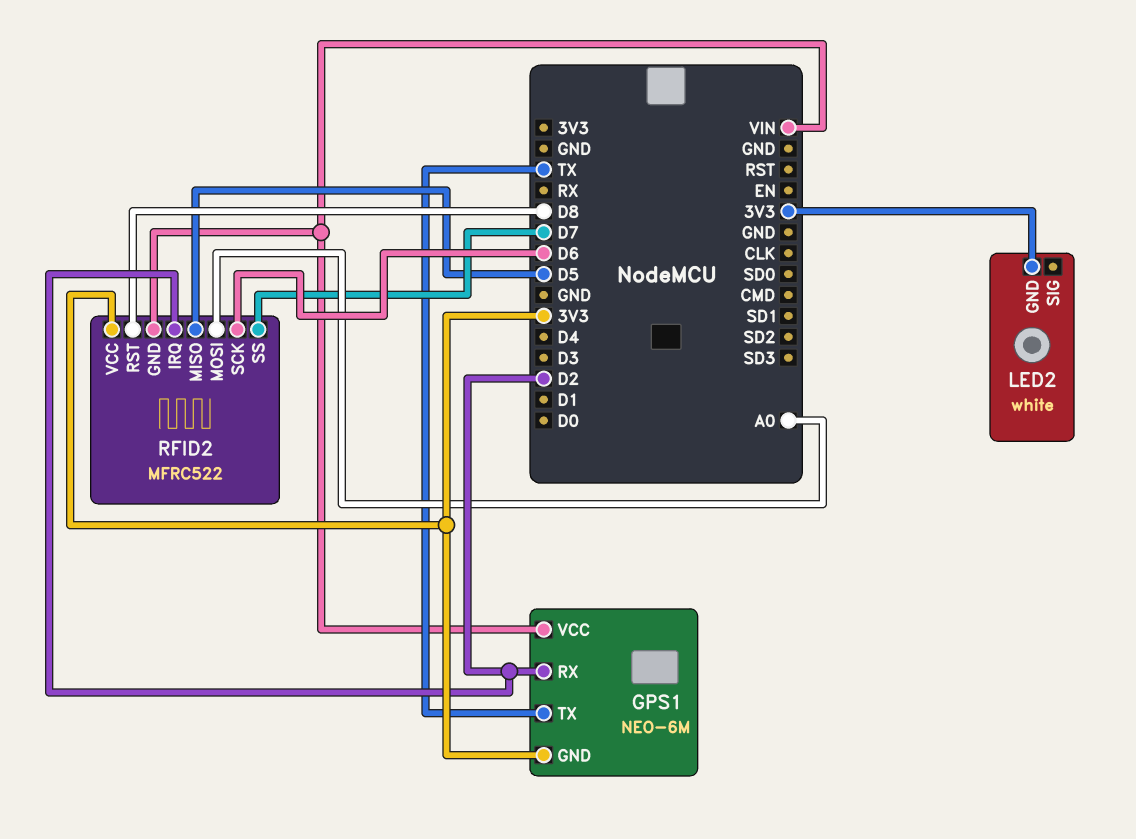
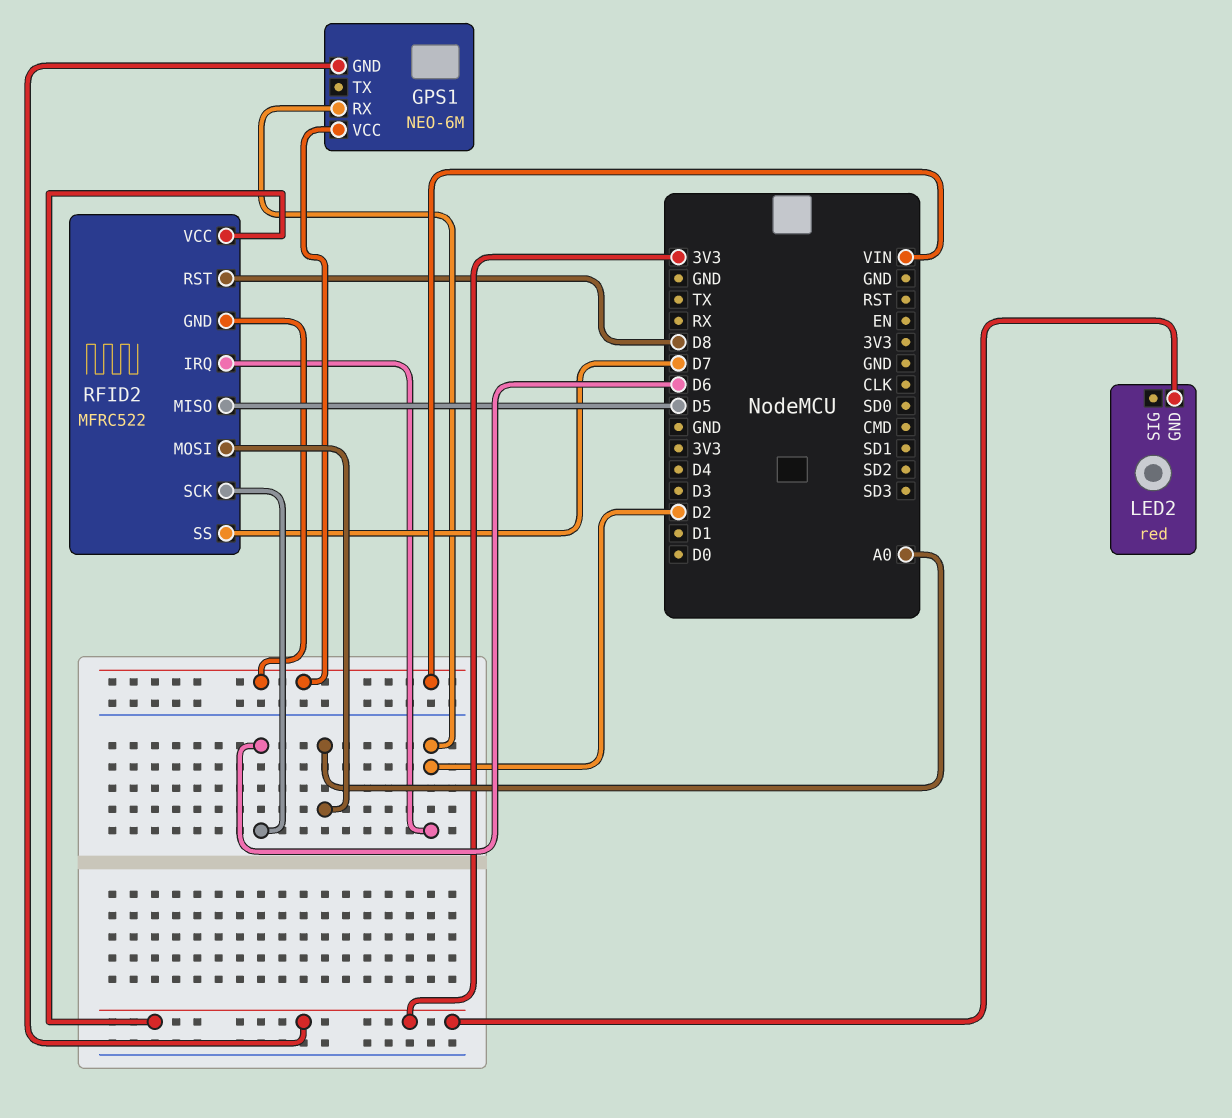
GPS1 pin TX: TX -> none
LED2: white -> red

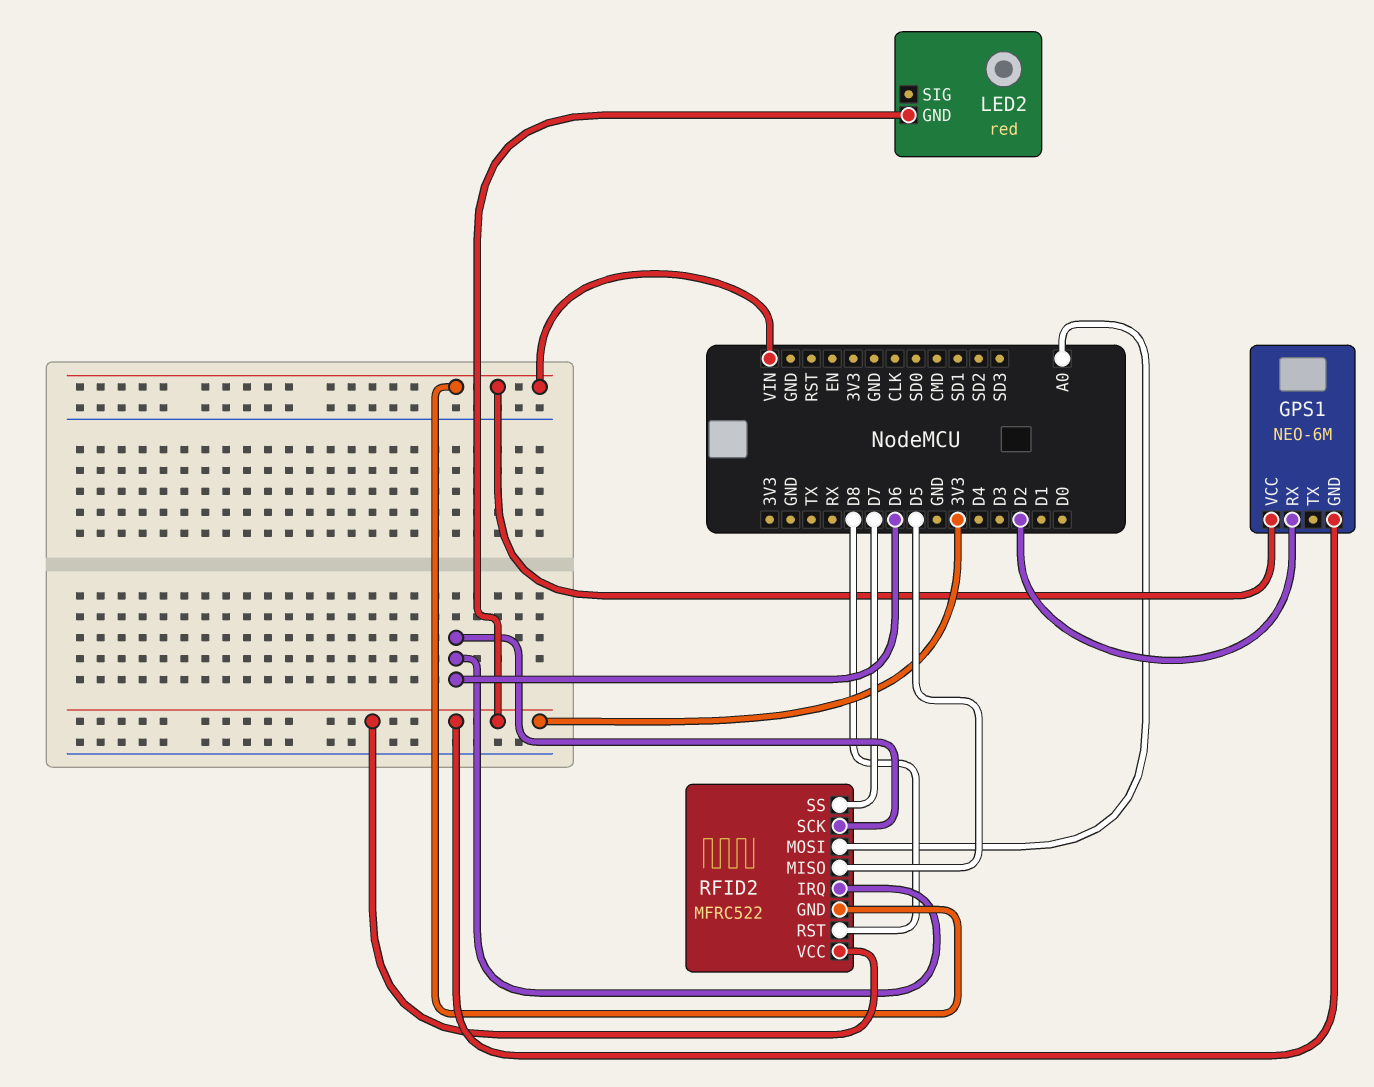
RFID2 pin IRQ: D2 -> D6

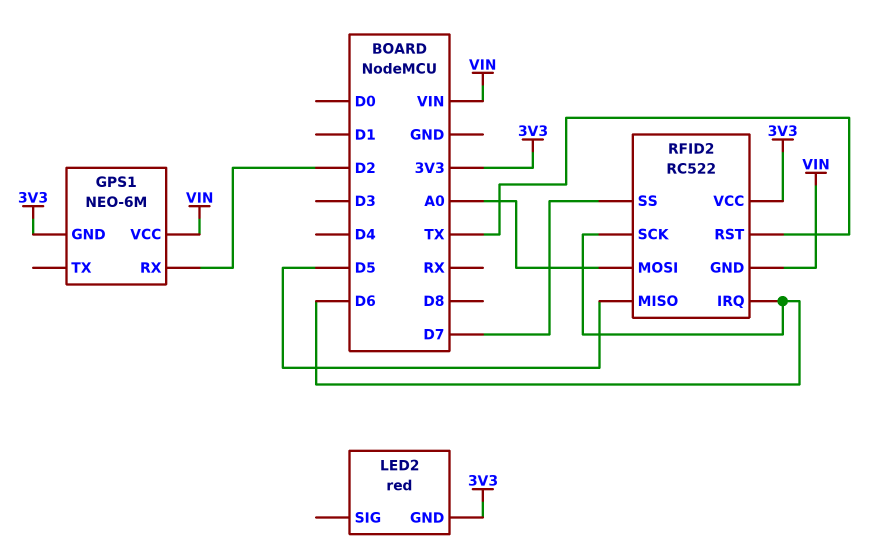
RFID2: MFRC522 -> RC522
RFID2 pin RST: D8 -> TX

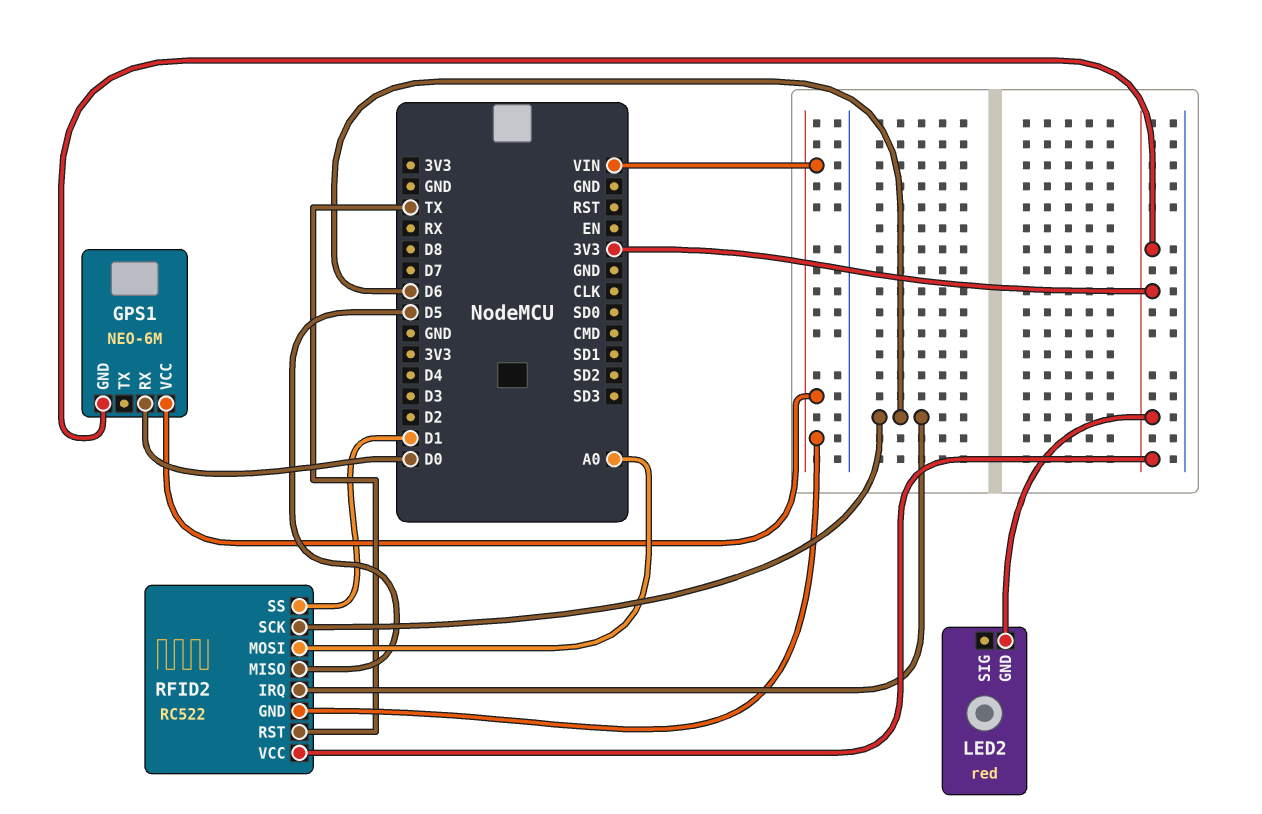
GPS1 pin RX: D2 -> D0
RFID2 pin SS: D7 -> D1

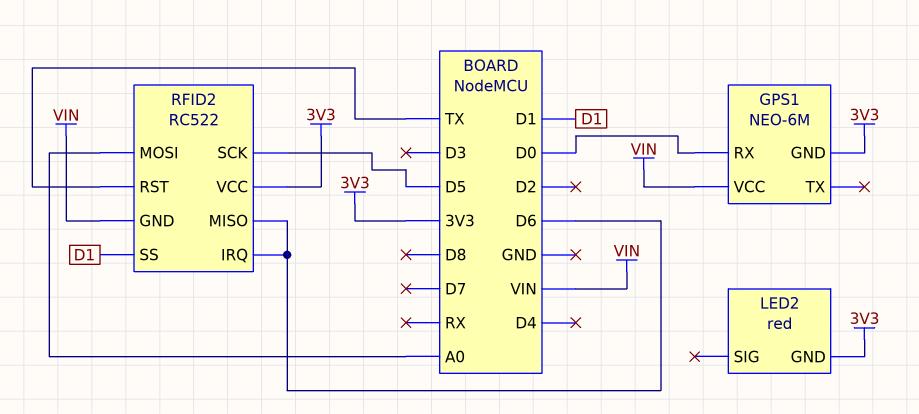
RFID2 pin MISO: D5 -> D6
RFID2 pin SCK: D6 -> D5

